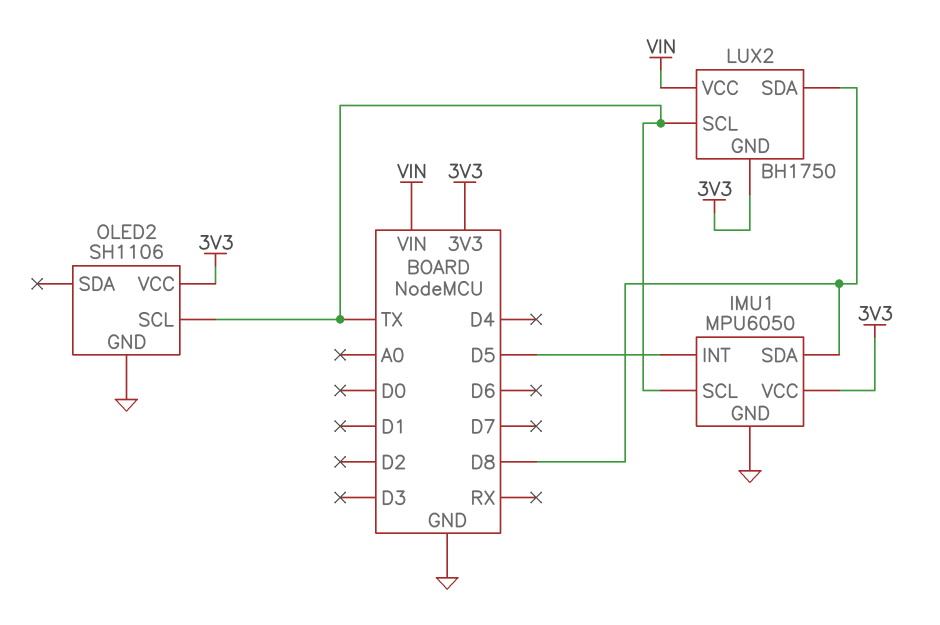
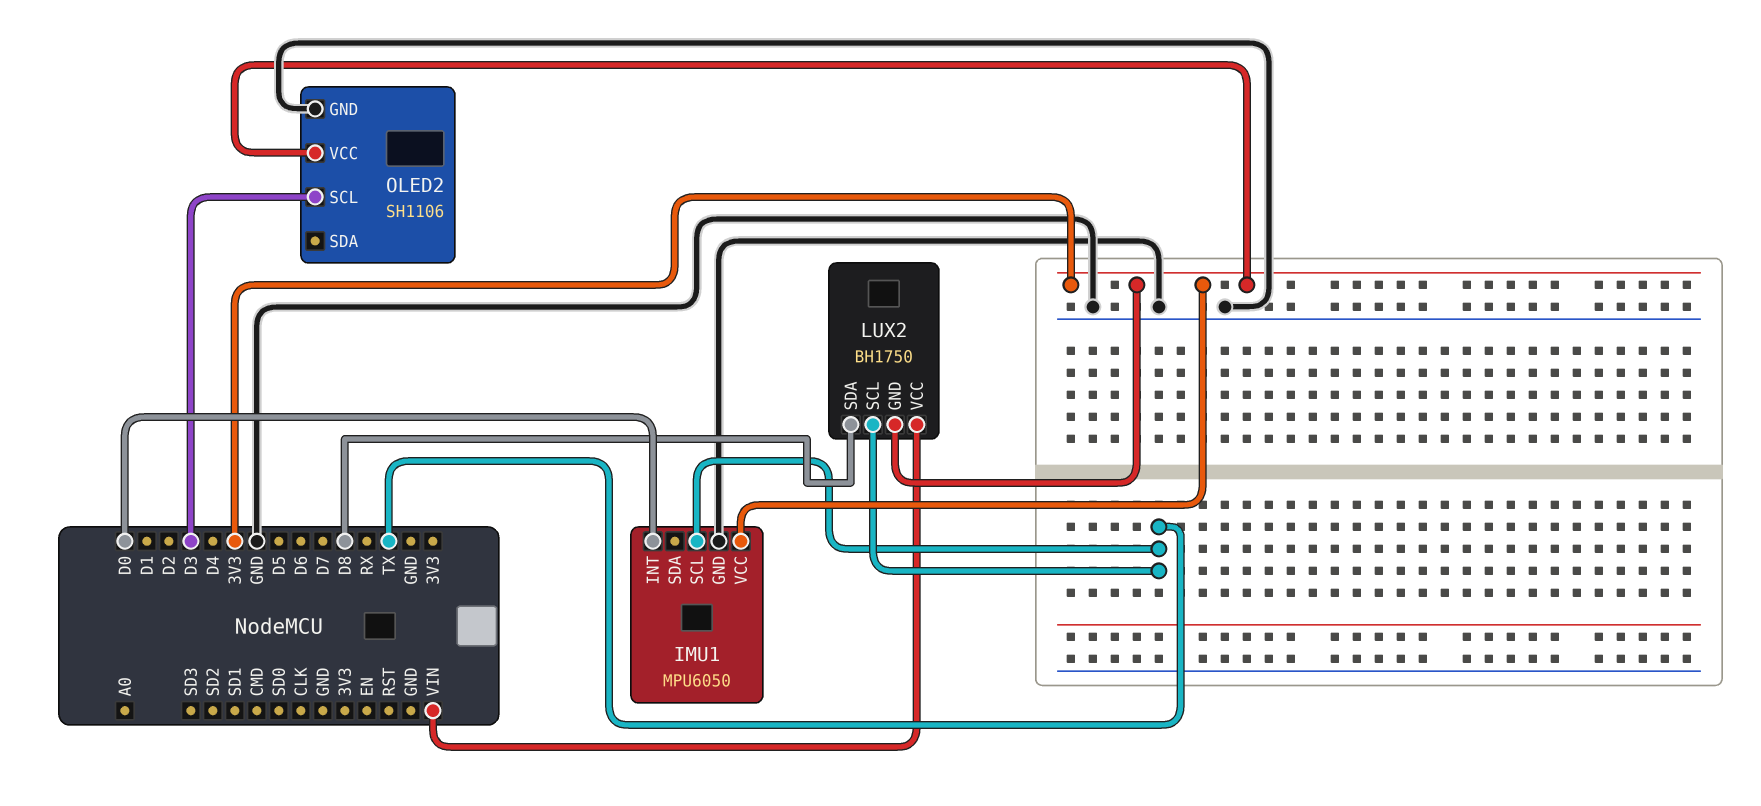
IMU1 pin INT: D5 -> D0
IMU1 pin SDA: D8 -> none
OLED2 pin SCL: TX -> D3

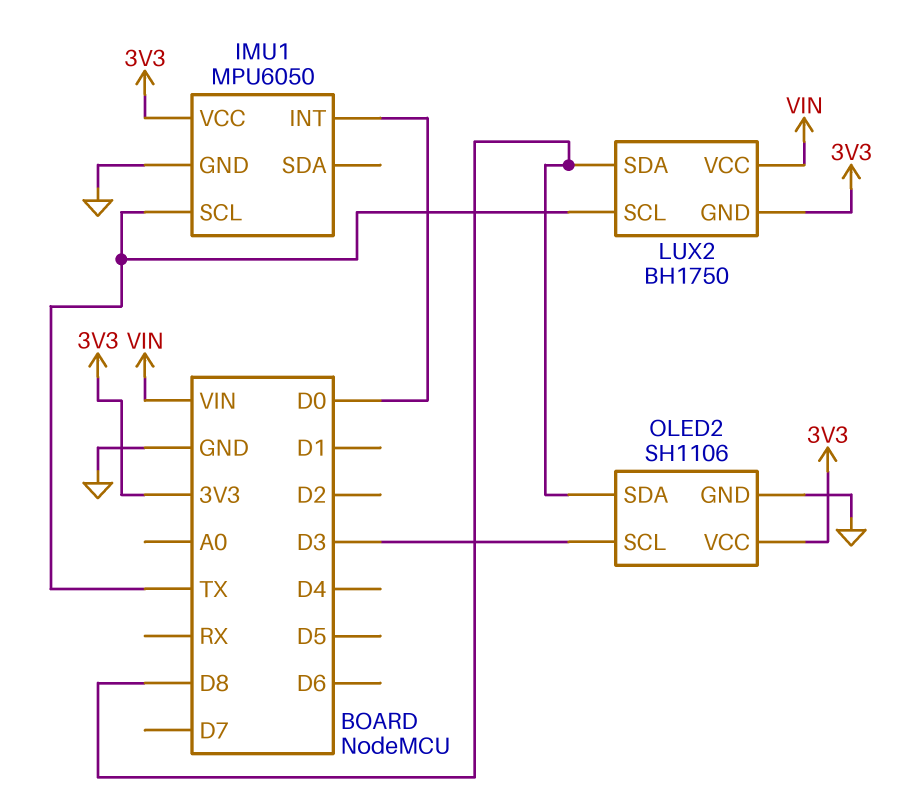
OLED2 pin SDA: none -> D8

